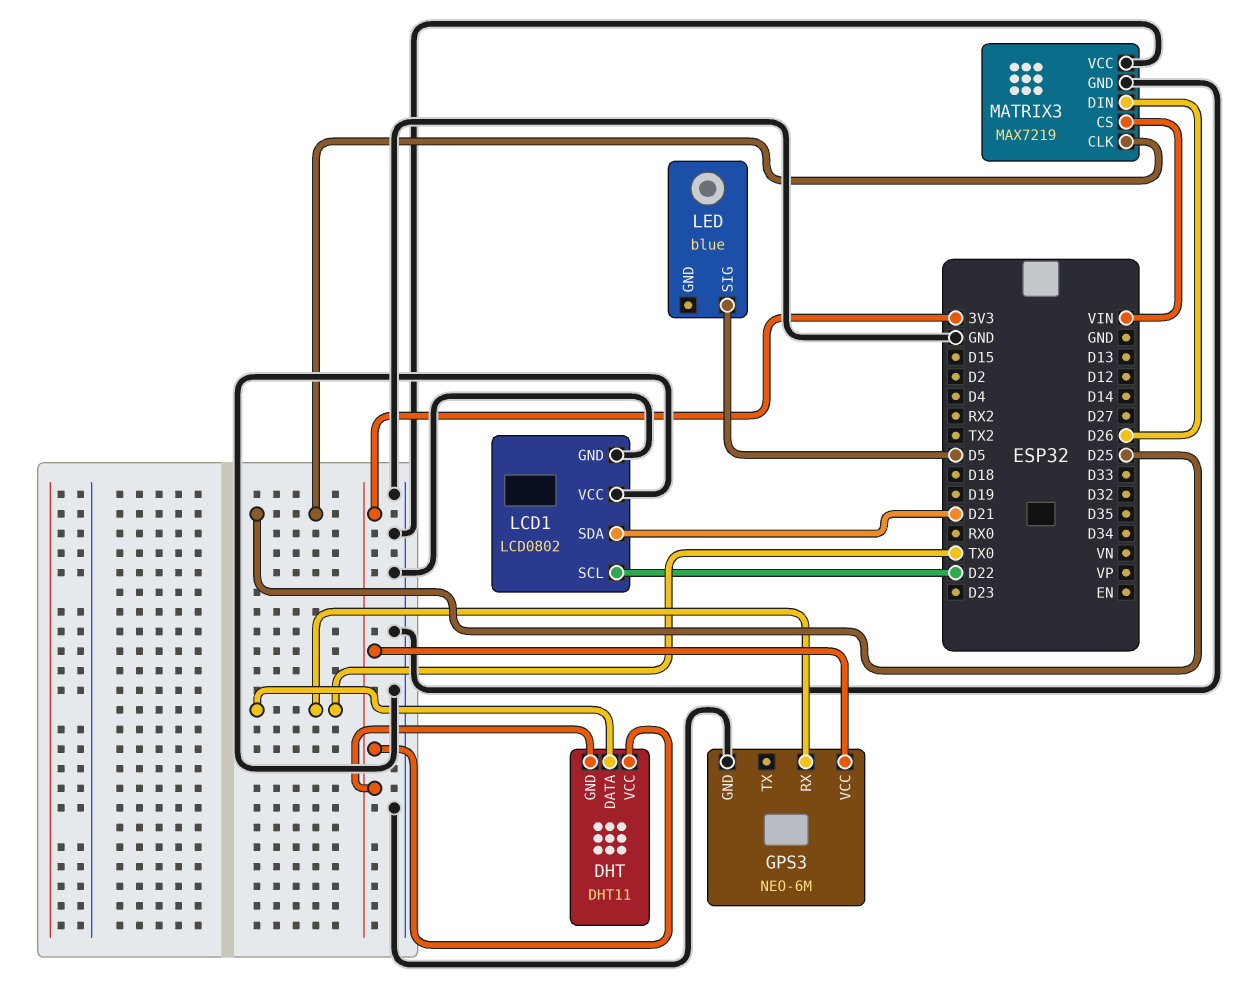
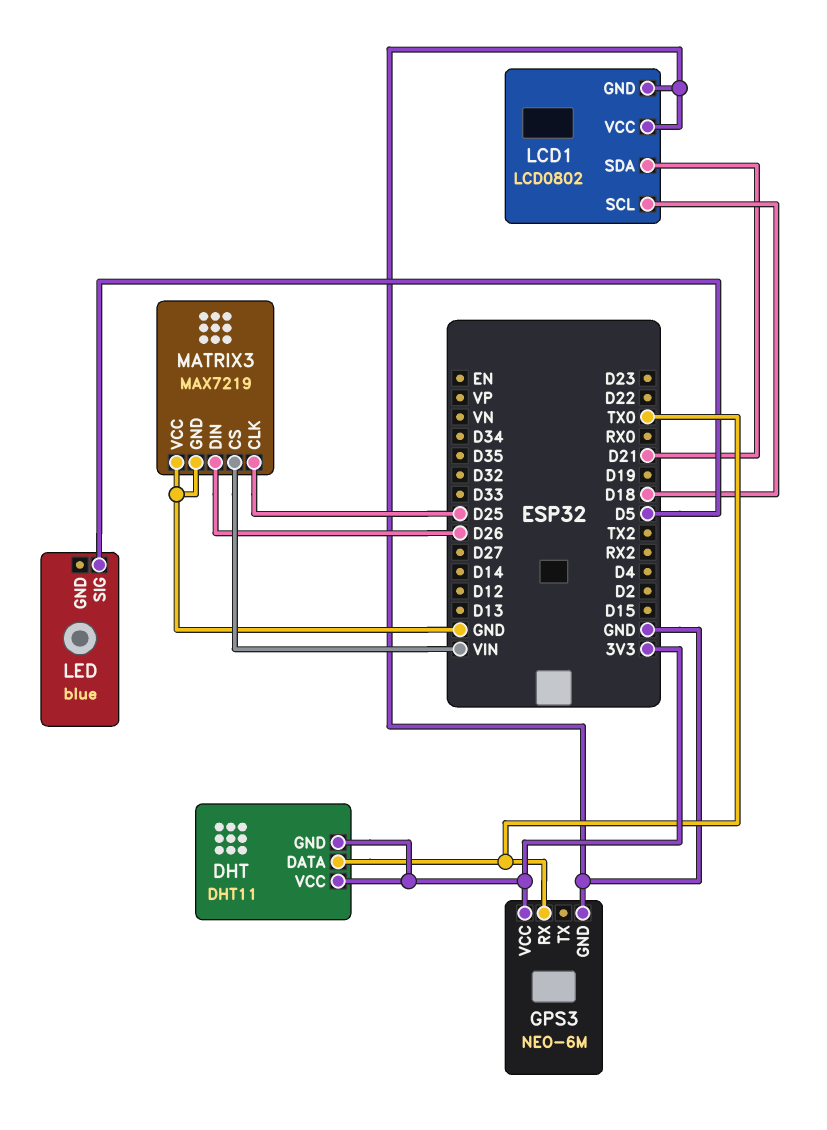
LCD1 pin SCL: D22 -> D18

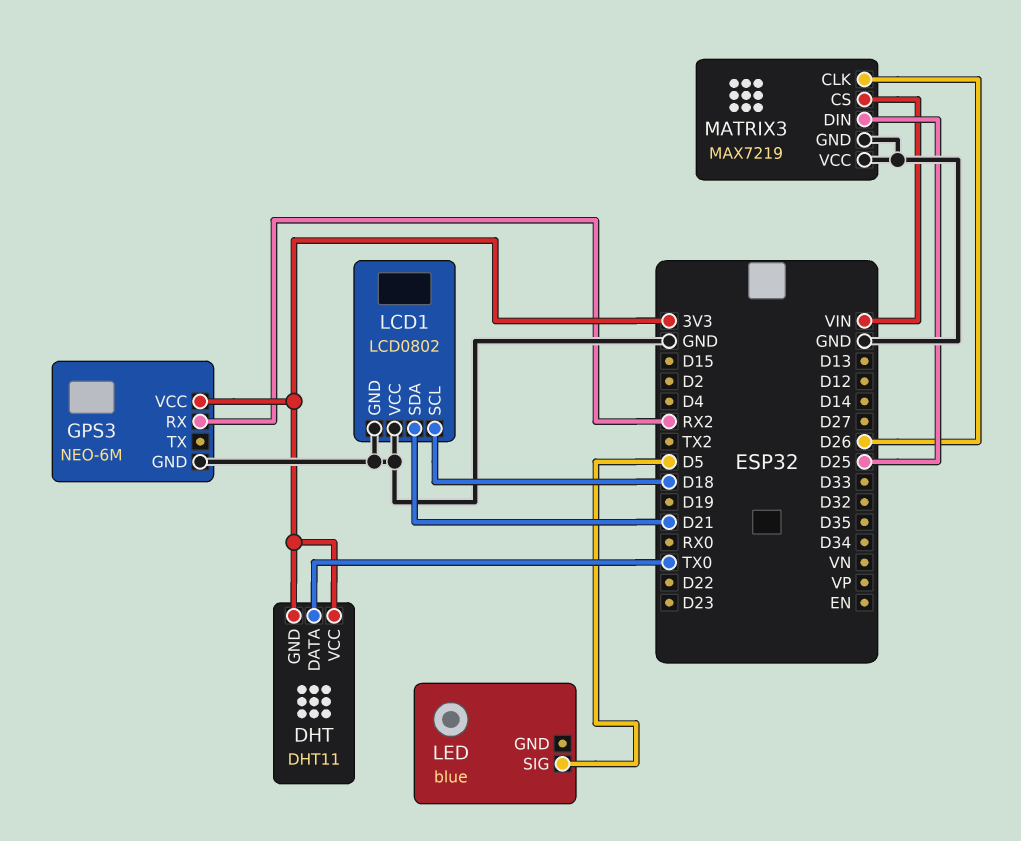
GPS3 pin RX: TX0 -> RX2
MATRIX3 pin CLK: D25 -> D26
MATRIX3 pin DIN: D26 -> D25

